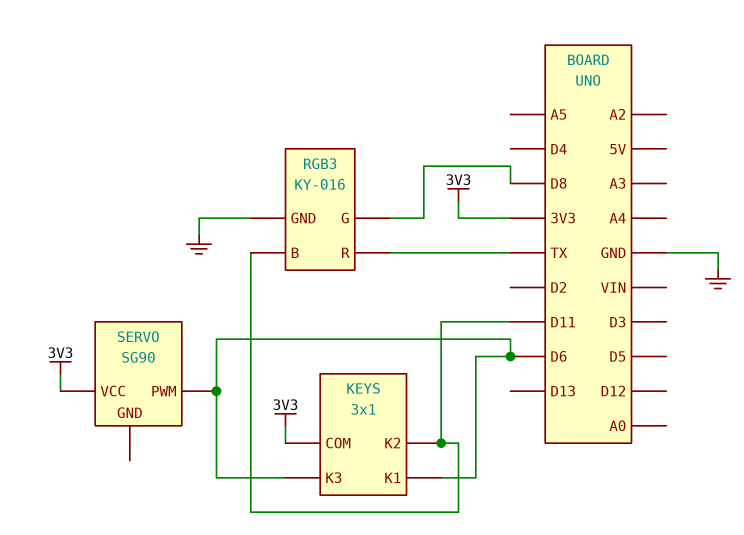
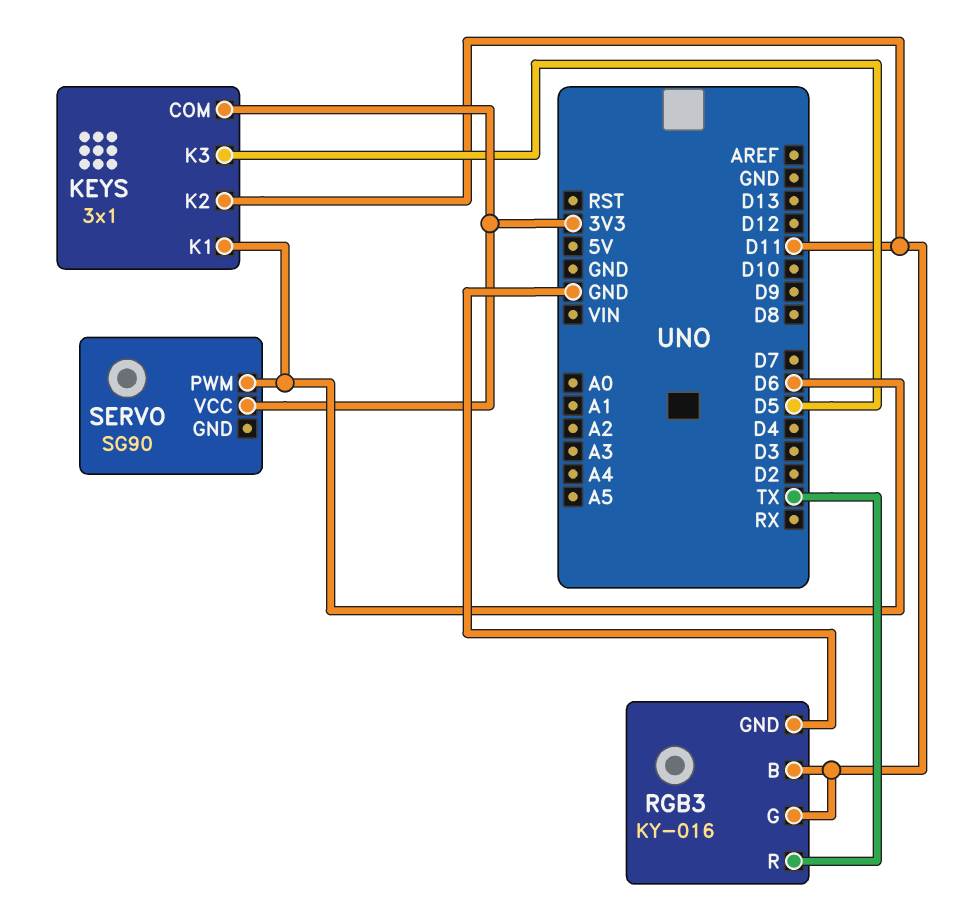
KEYS pin K3: D6 -> D5
RGB3 pin G: D8 -> D11

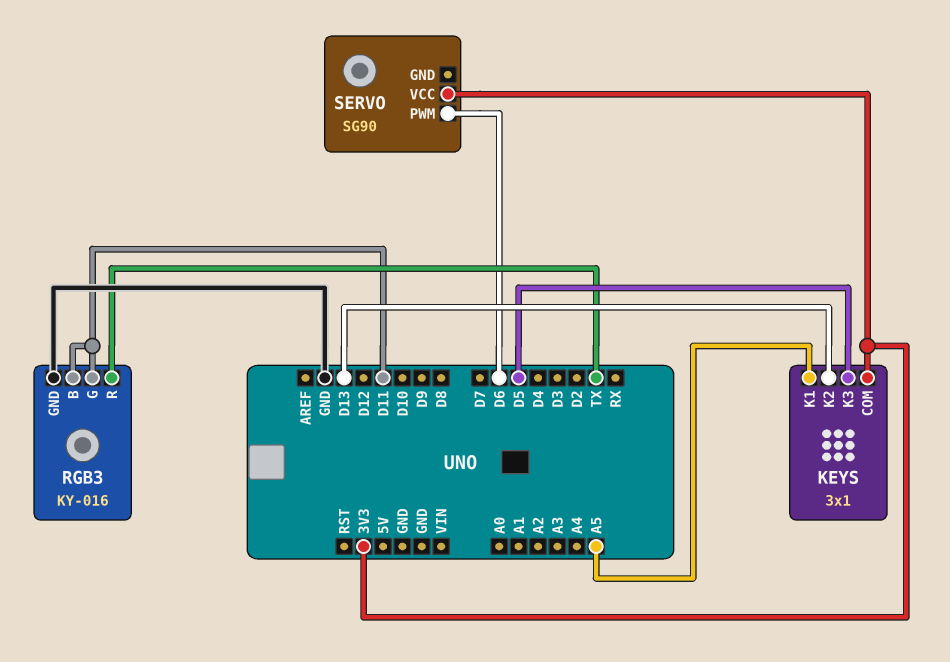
KEYS pin K1: D6 -> A5
KEYS pin K2: D11 -> D13

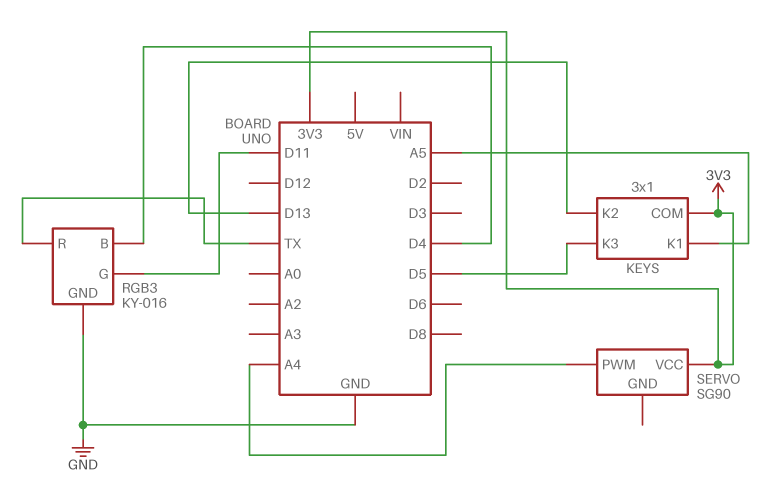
RGB3 pin B: D11 -> D4
SERVO pin PWM: D6 -> A4

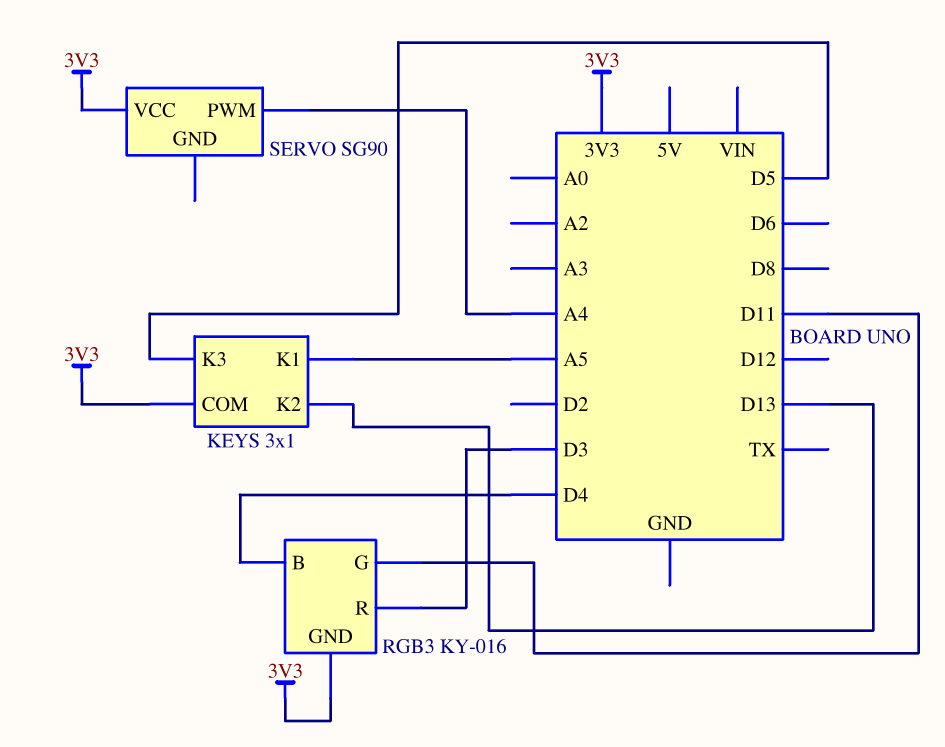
RGB3 pin GND: GND -> 3V3
RGB3 pin R: TX -> D3

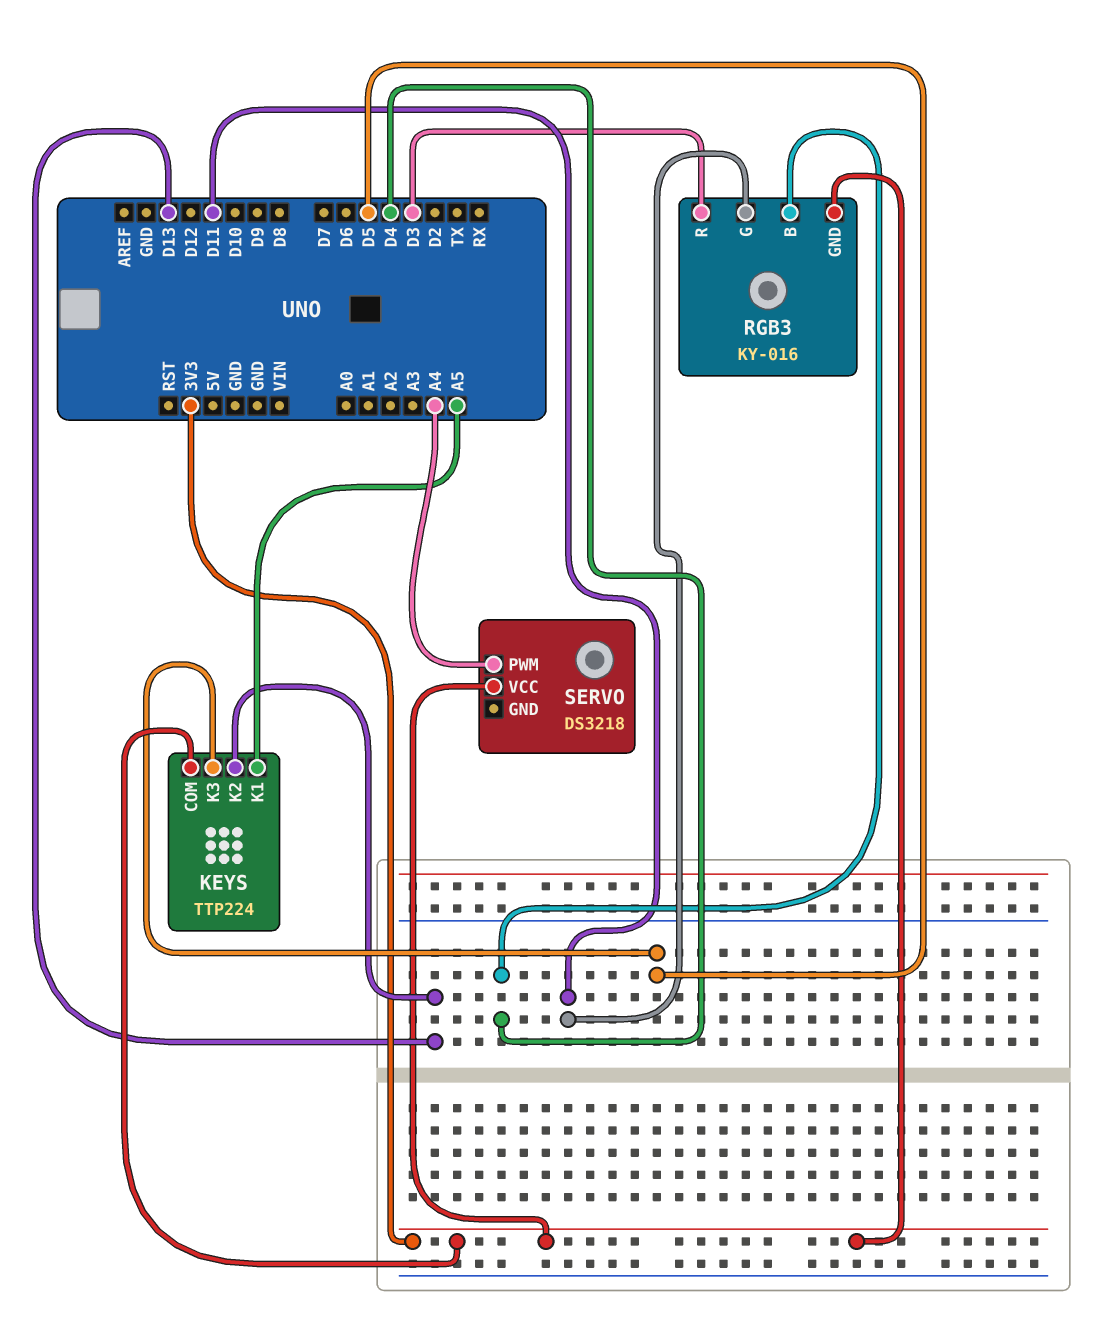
KEYS: 3x1 -> TTP224
SERVO: SG90 -> DS3218

